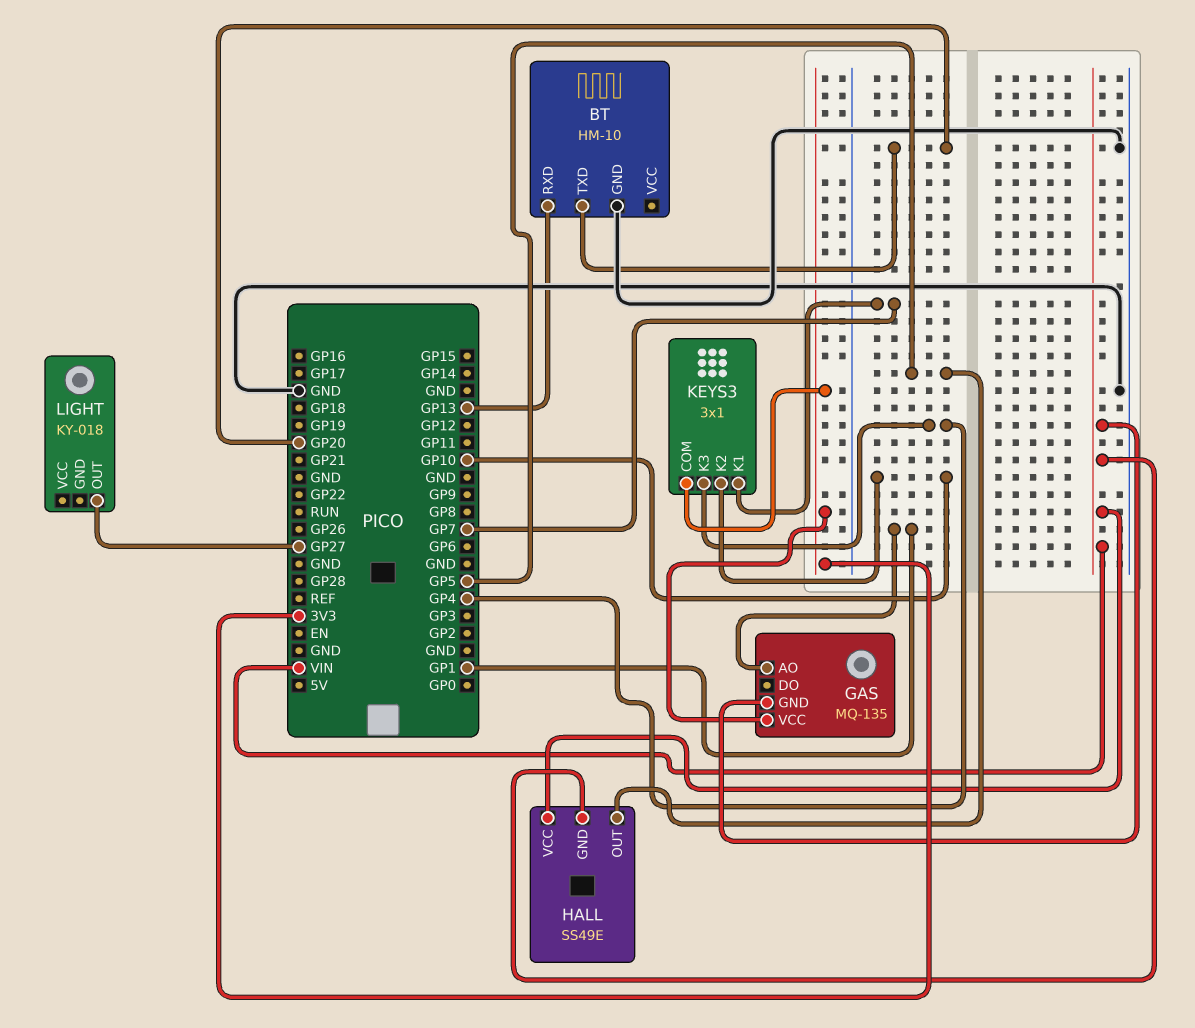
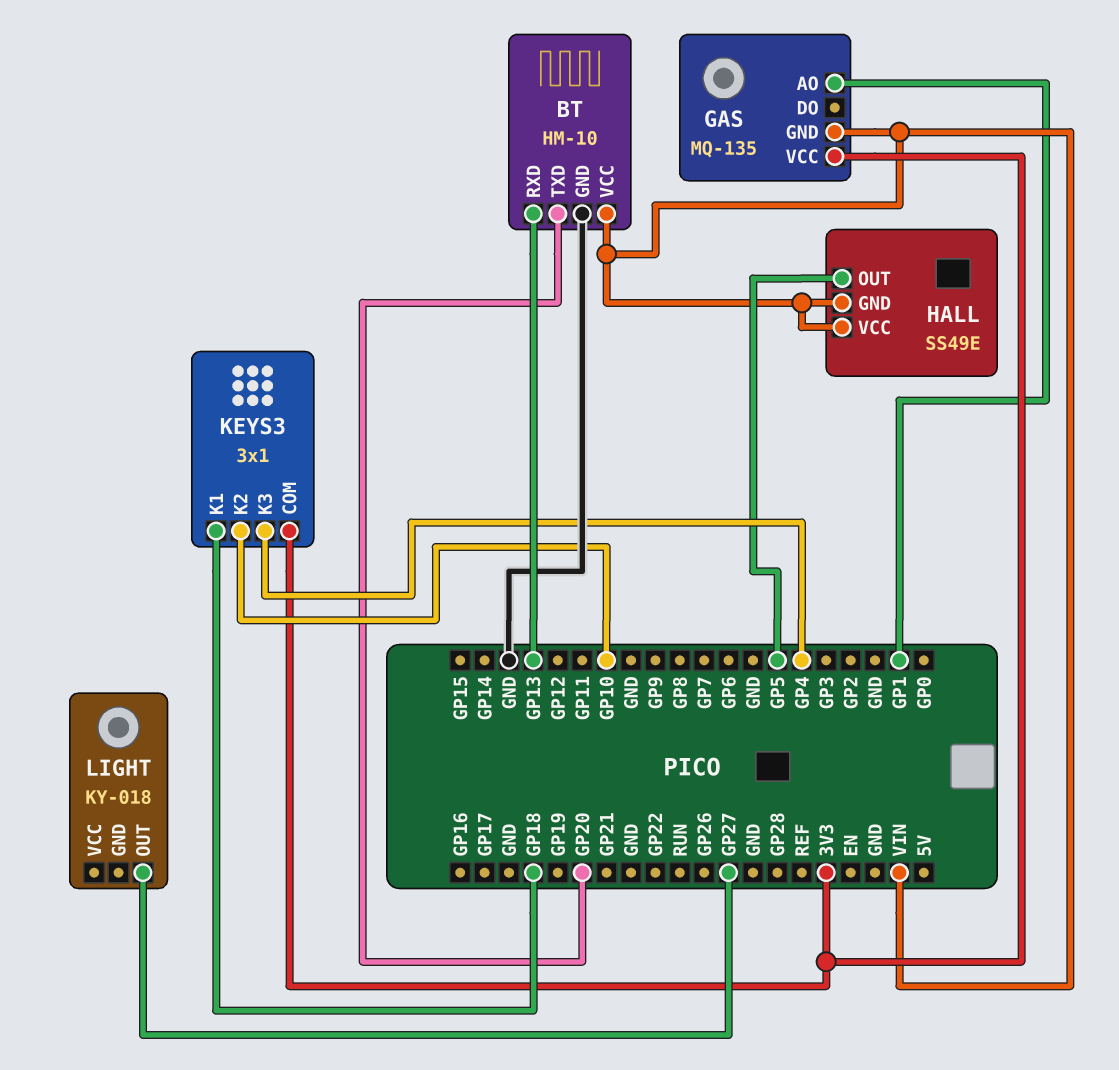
BT pin VCC: none -> VIN
KEYS3 pin K1: GP7 -> GP18

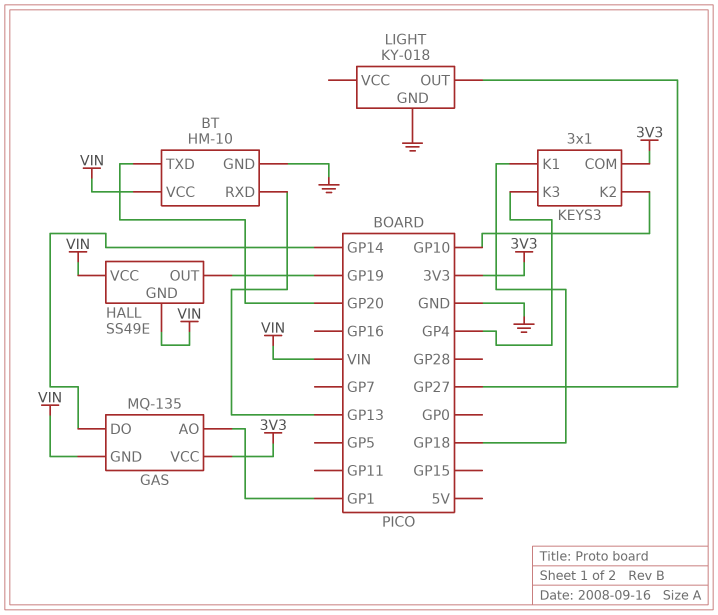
GAS pin DO: none -> GP14
HALL pin OUT: GP5 -> GP19
LIGHT pin GND: none -> GND

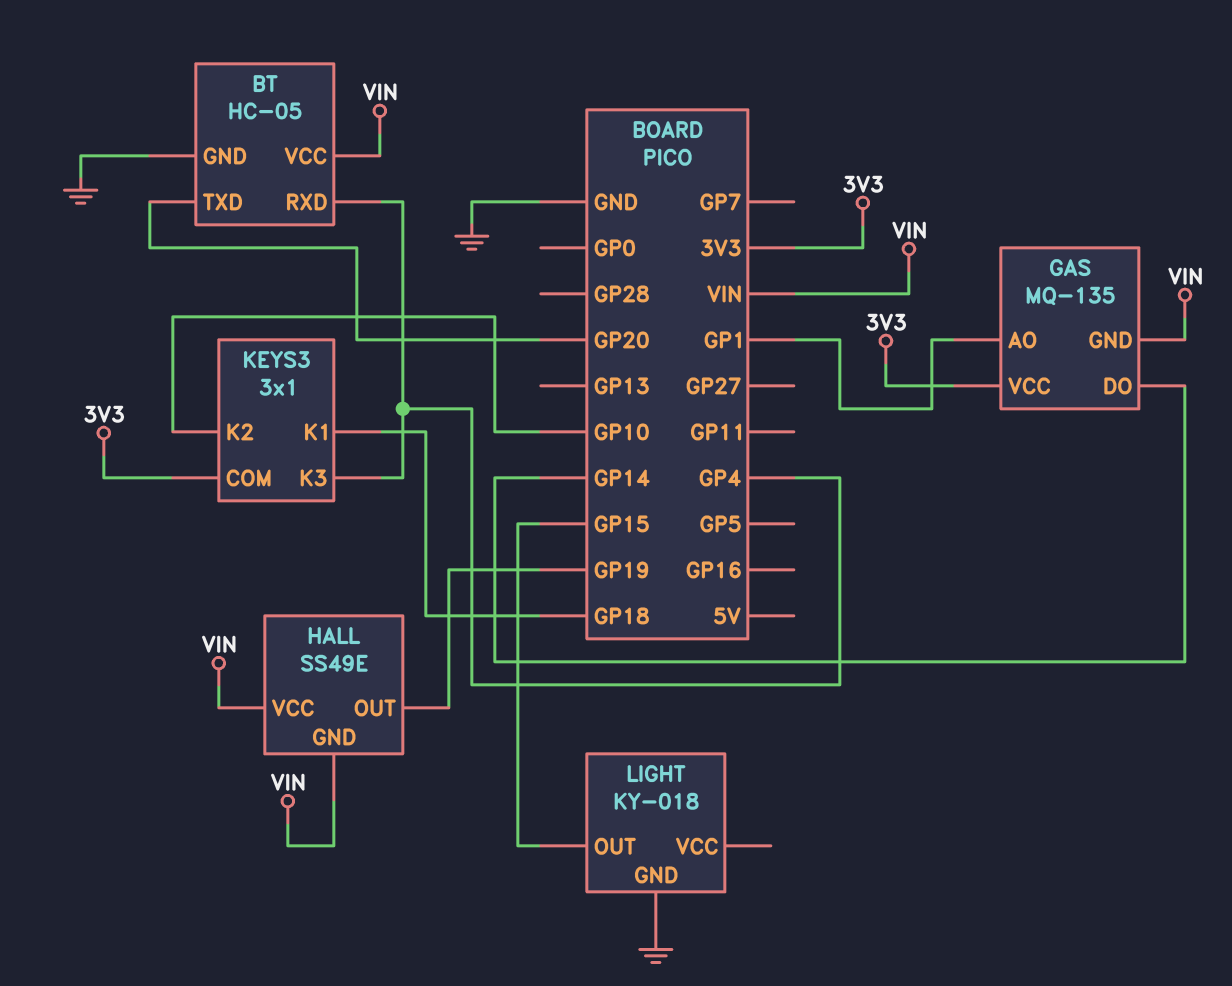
BT: HM-10 -> HC-05
BT pin RXD: GP13 -> GP4
LIGHT pin OUT: GP27 -> GP15

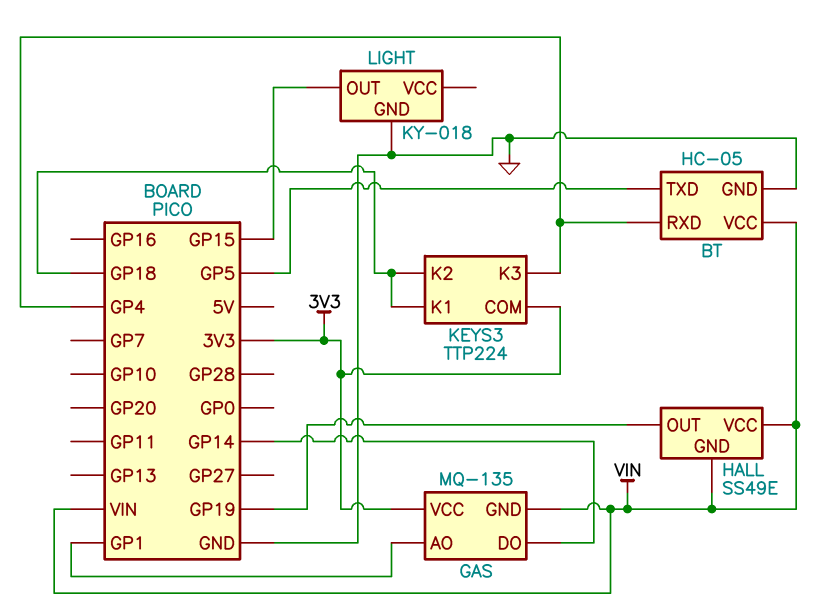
BT pin TXD: GP20 -> GP5
KEYS3: 3x1 -> TTP224
KEYS3 pin K2: GP10 -> GP18

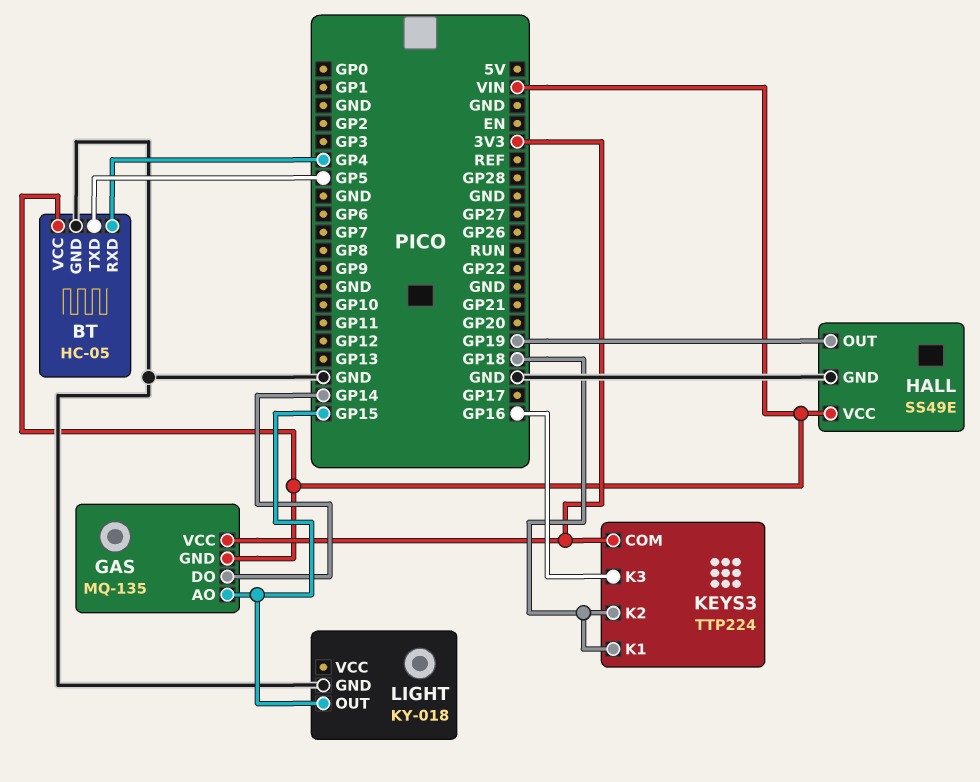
GAS pin AO: GP1 -> GP15
HALL pin GND: VIN -> GND
KEYS3 pin K3: GP4 -> GP16

